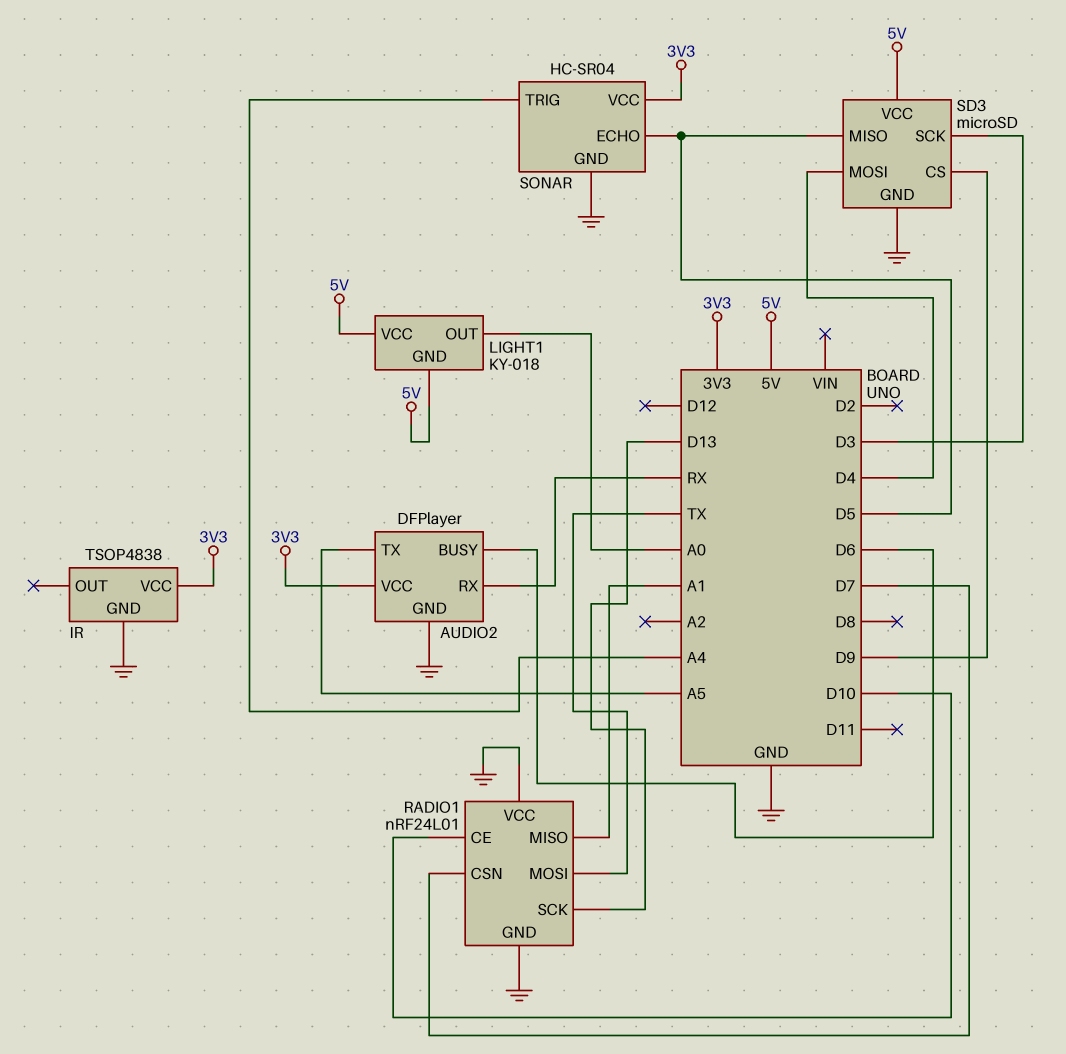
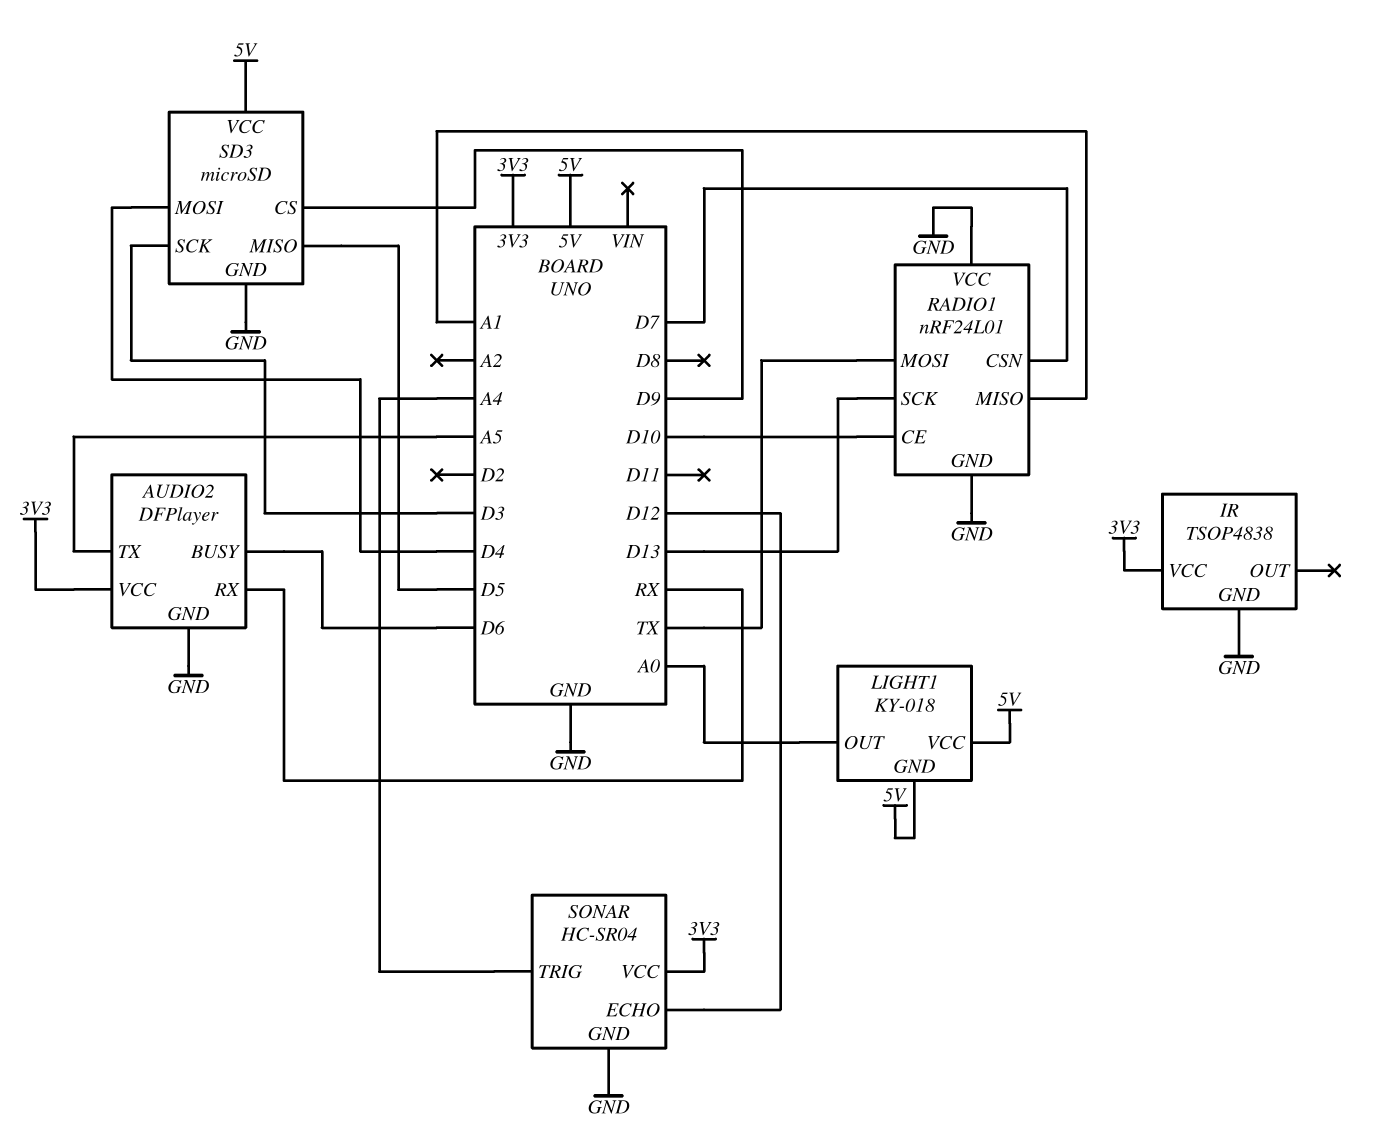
SONAR pin ECHO: D5 -> D12

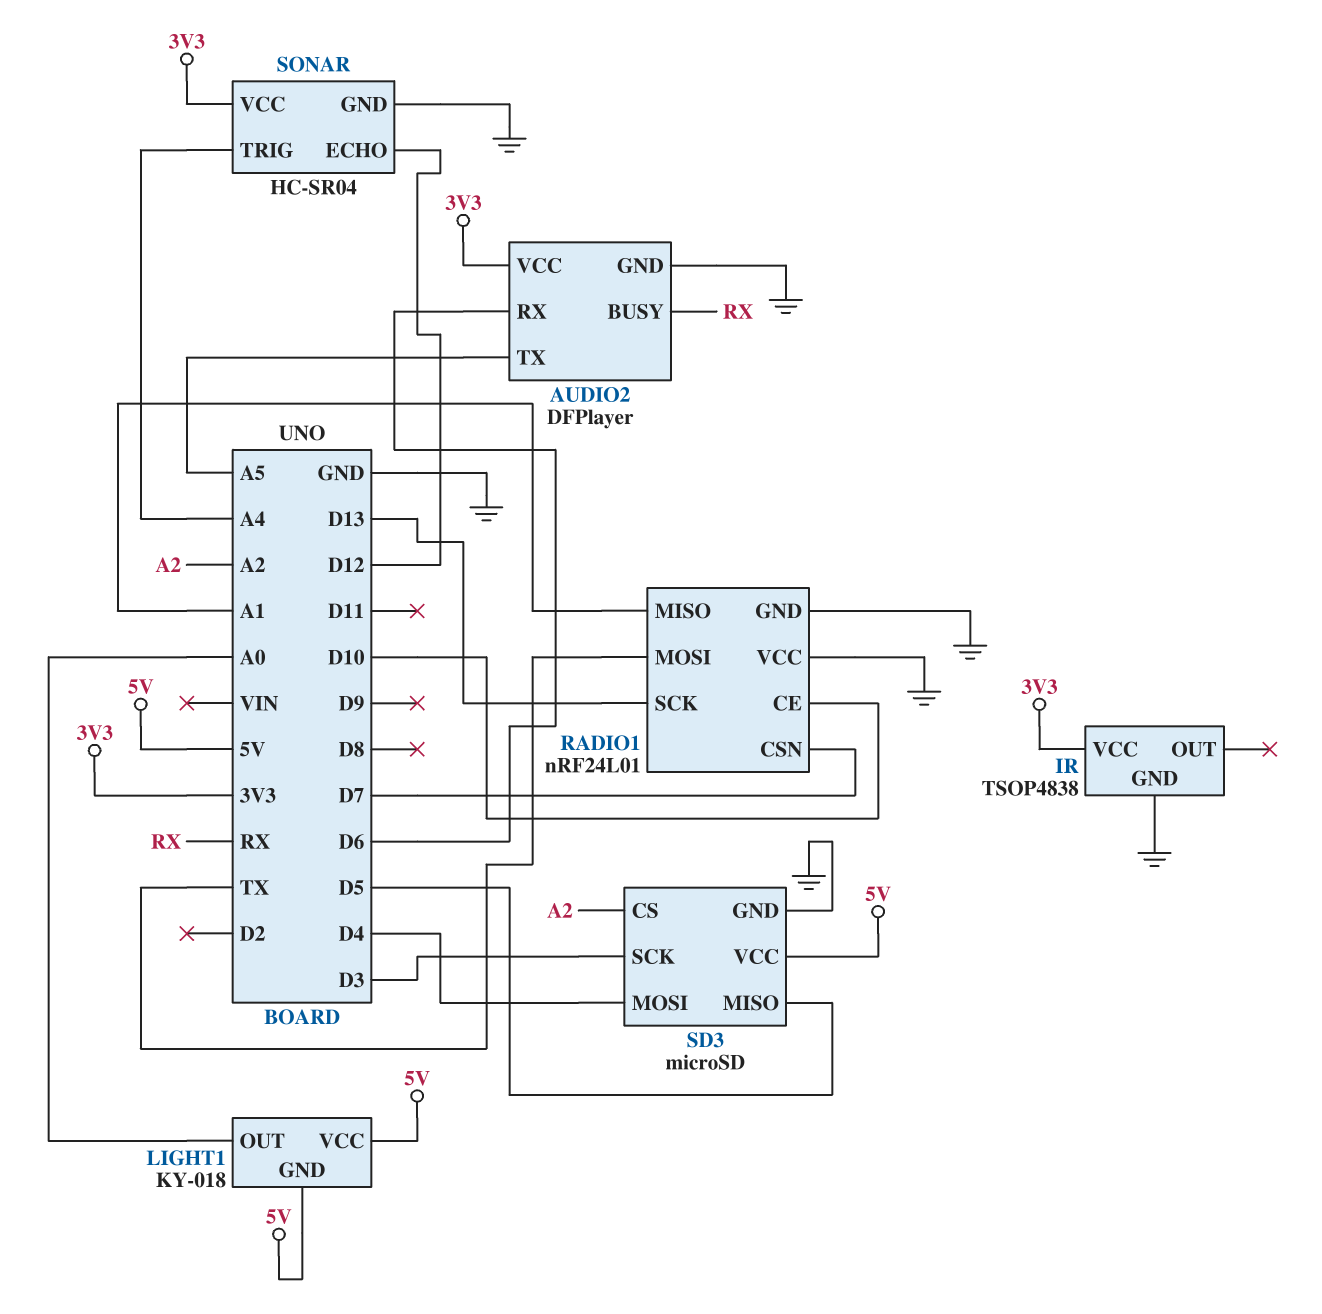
AUDIO2 pin BUSY: D6 -> RX
AUDIO2 pin RX: RX -> D6
SD3 pin CS: D9 -> A2

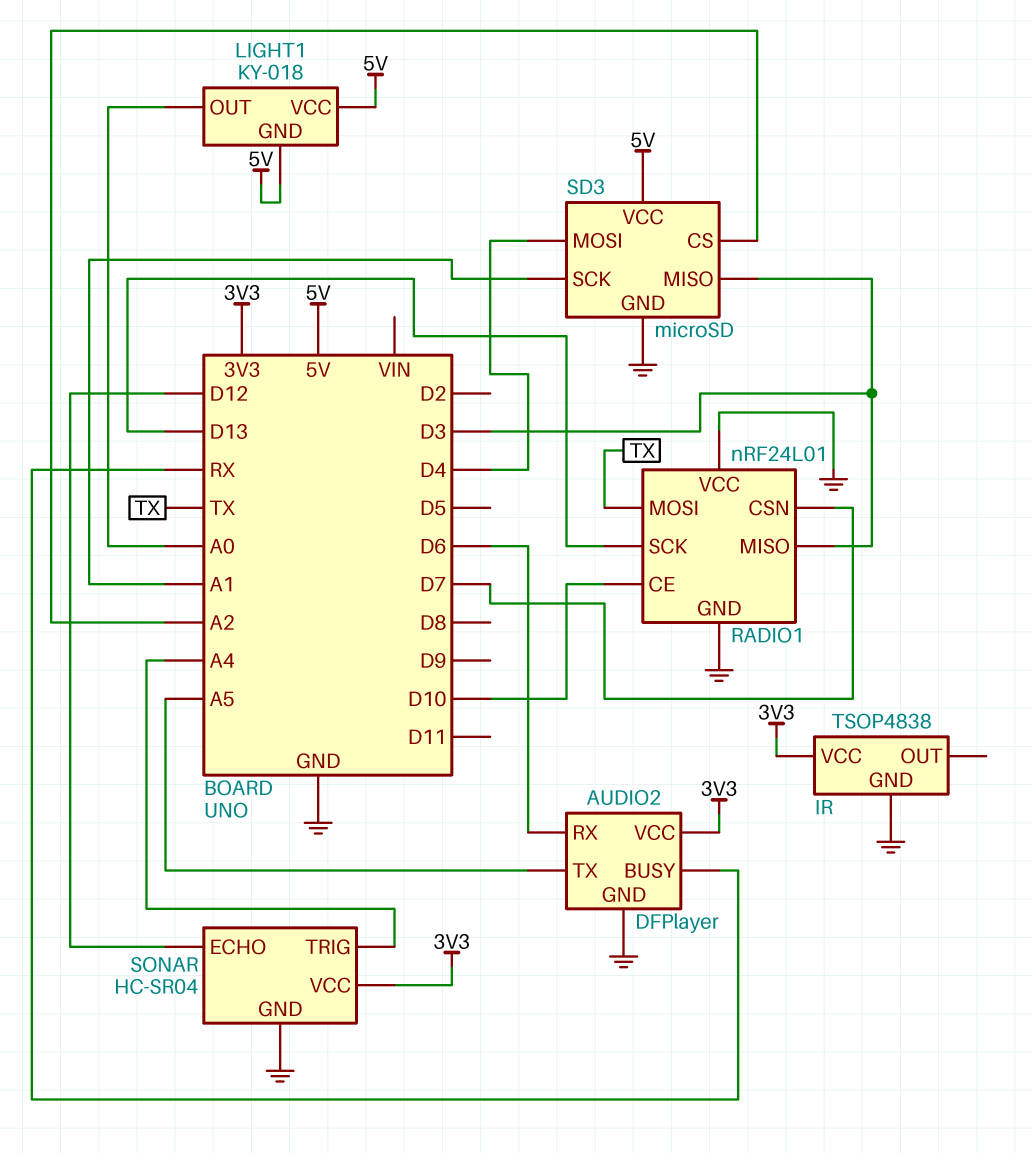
RADIO1 pin MISO: A1 -> D3
SD3 pin MISO: D5 -> D3
SD3 pin SCK: D3 -> A1

